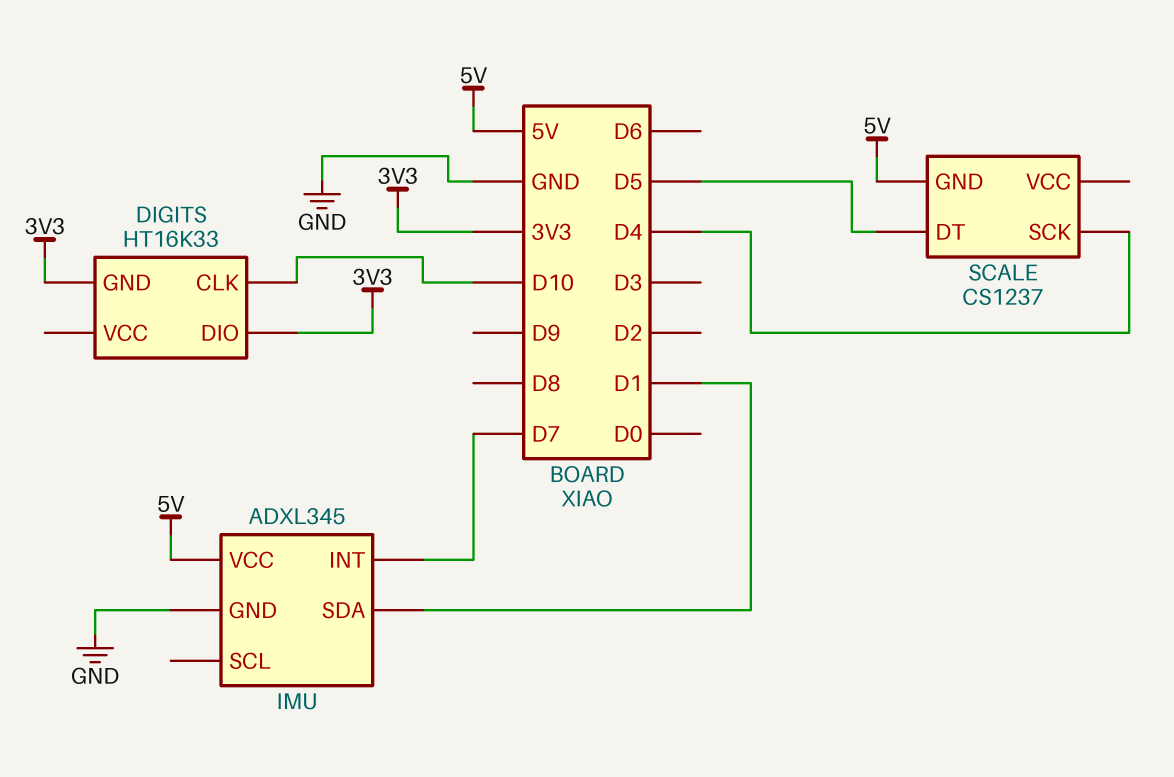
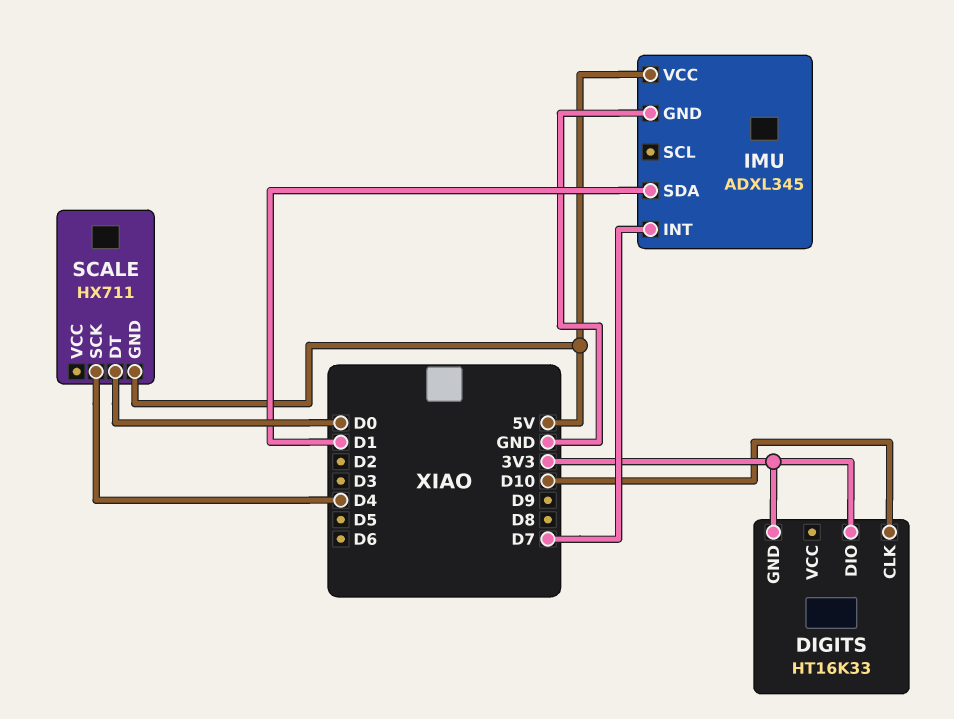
SCALE: CS1237 -> HX711
SCALE pin DT: D5 -> D0

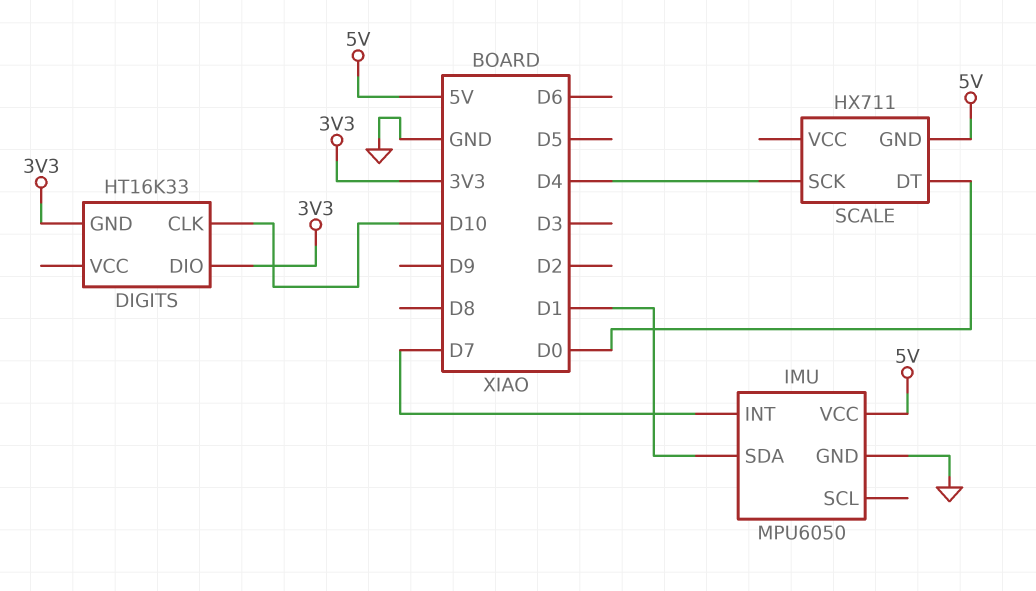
IMU: ADXL345 -> MPU6050

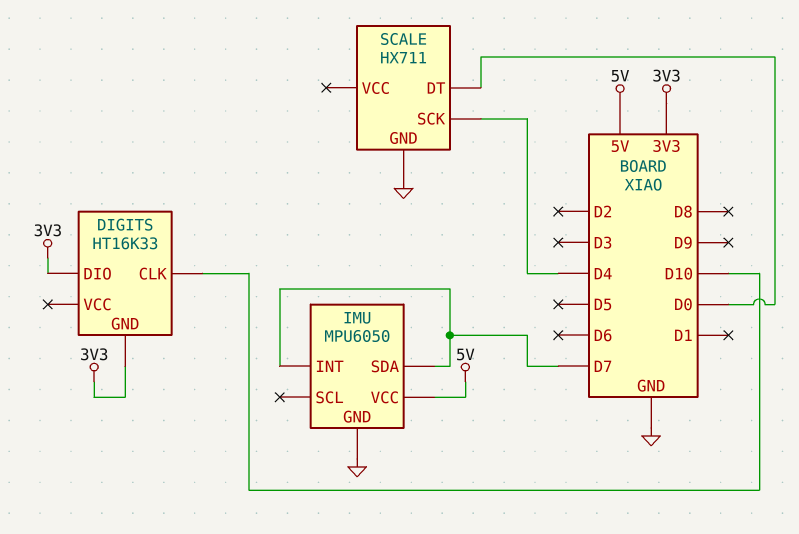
IMU pin SDA: D1 -> D7
SCALE pin GND: 5V -> GND

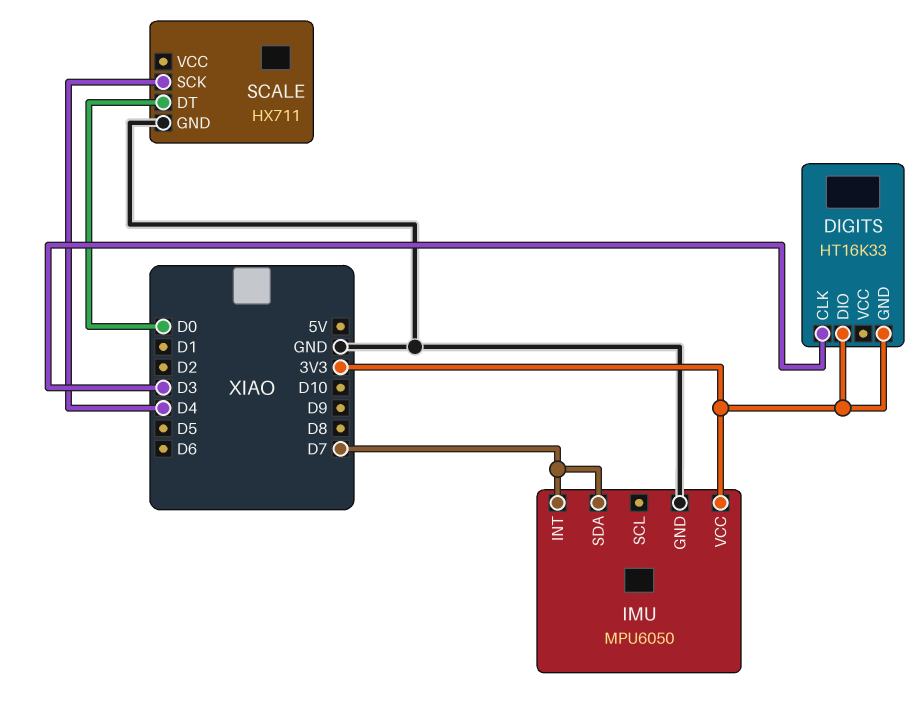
DIGITS pin CLK: D10 -> D3
IMU pin VCC: 5V -> 3V3

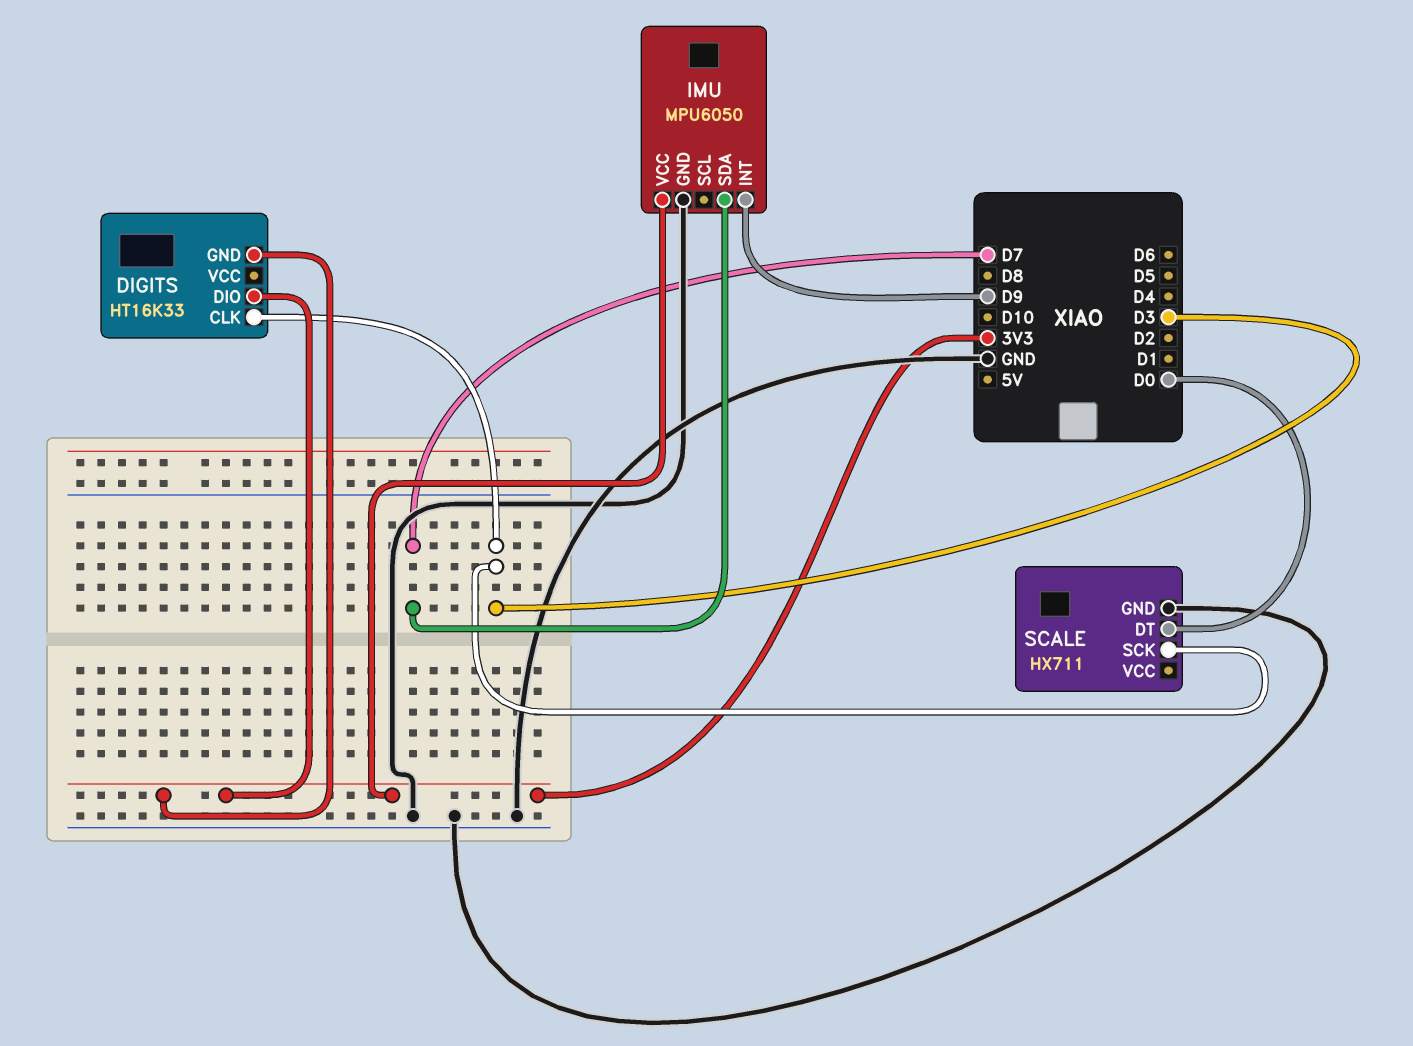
IMU pin INT: D7 -> D9
SCALE pin SCK: D4 -> D3

